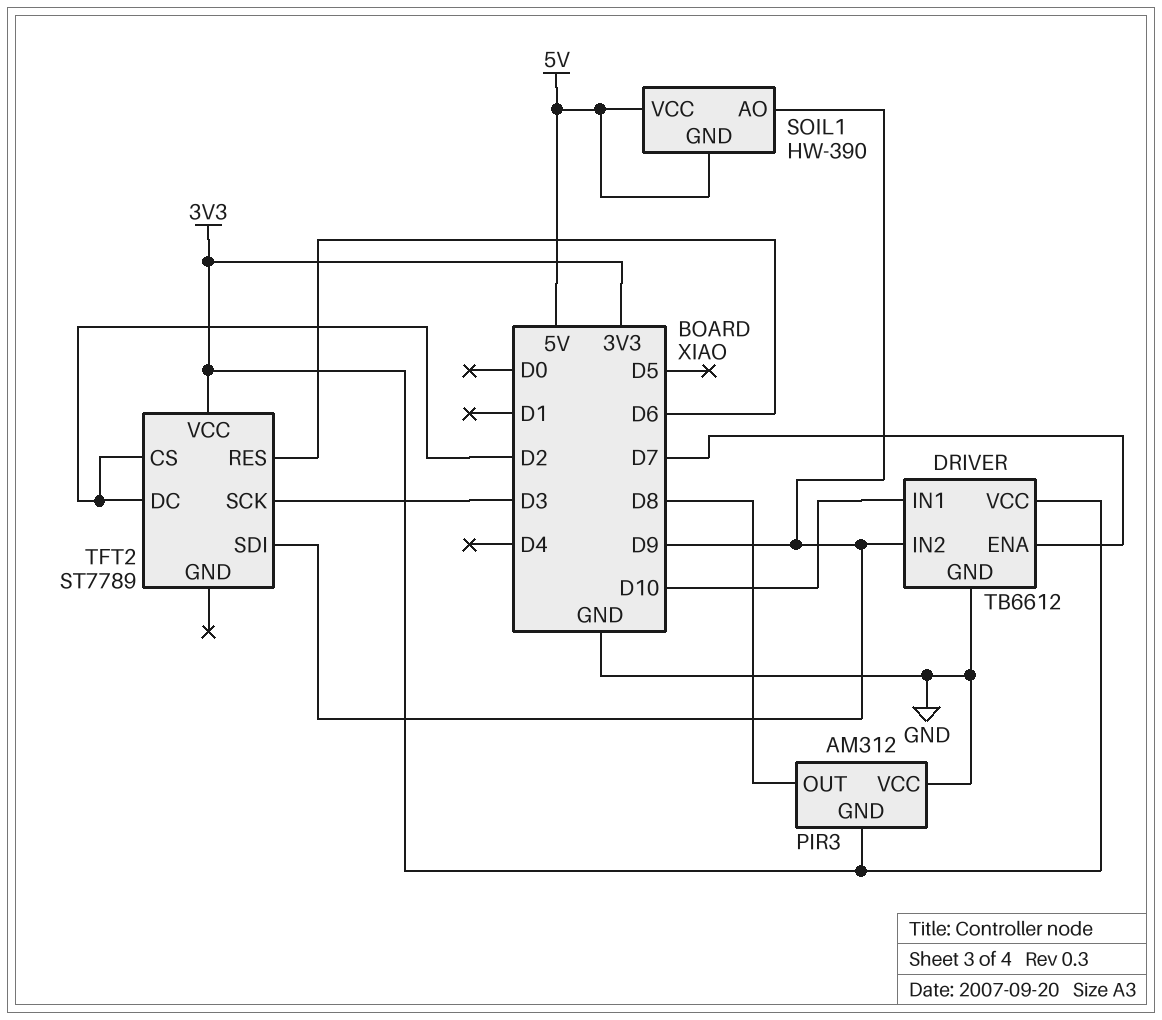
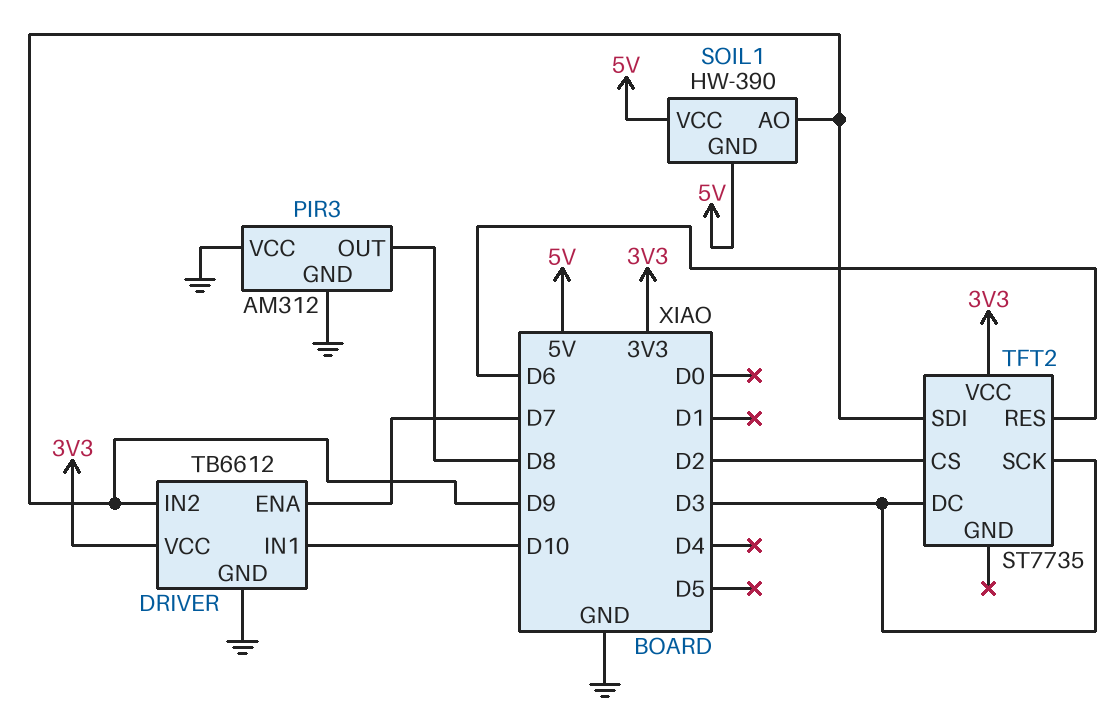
PIR3 pin GND: 3V3 -> GND
TFT2: ST7789 -> ST7735
TFT2 pin DC: D2 -> D3

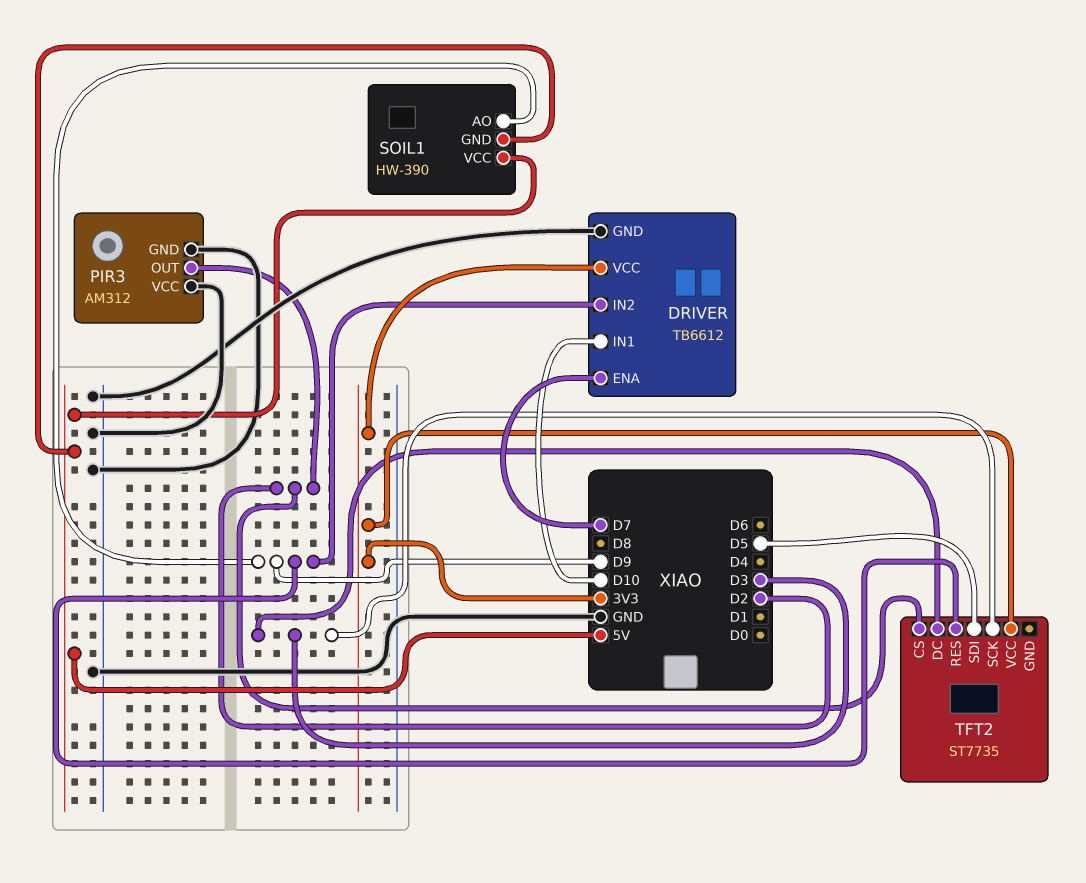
PIR3 pin OUT: D8 -> D2
TFT2 pin RES: D6 -> D9
TFT2 pin SDI: D9 -> D5

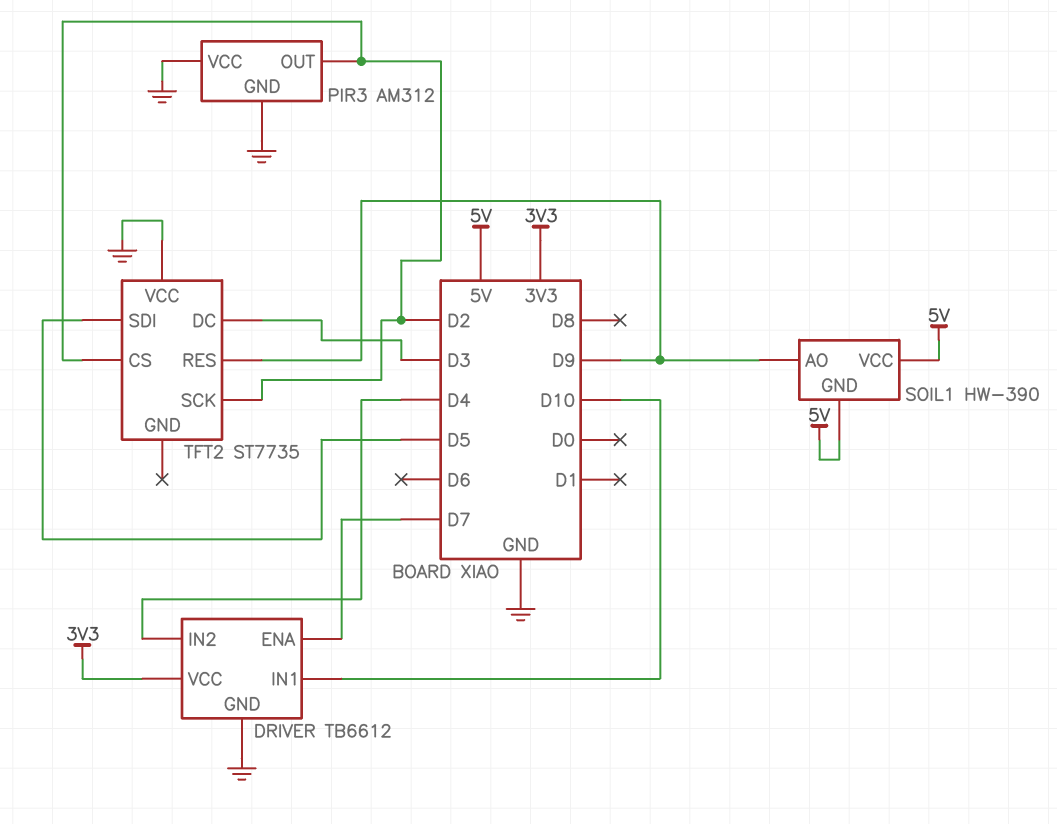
DRIVER pin IN2: D9 -> D4
TFT2 pin SCK: D3 -> D2
TFT2 pin VCC: 3V3 -> GND

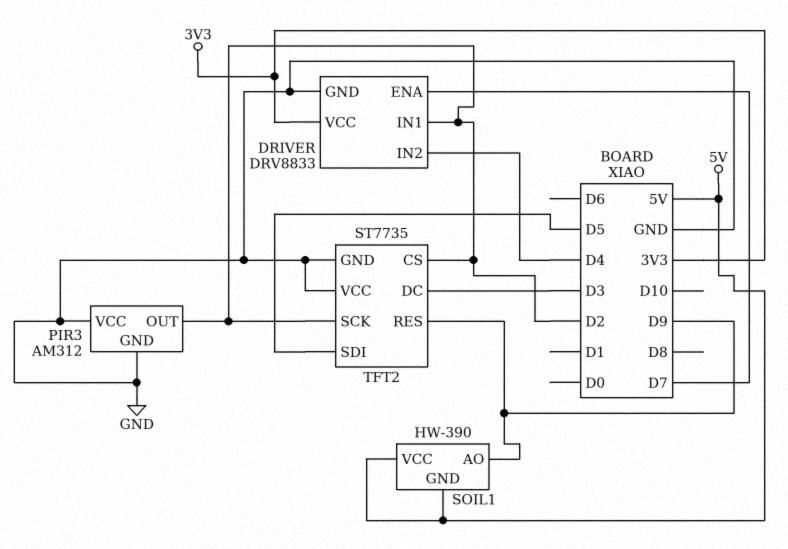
DRIVER: TB6612 -> DRV8833
DRIVER pin IN1: D10 -> D2
TFT2 pin GND: none -> GND

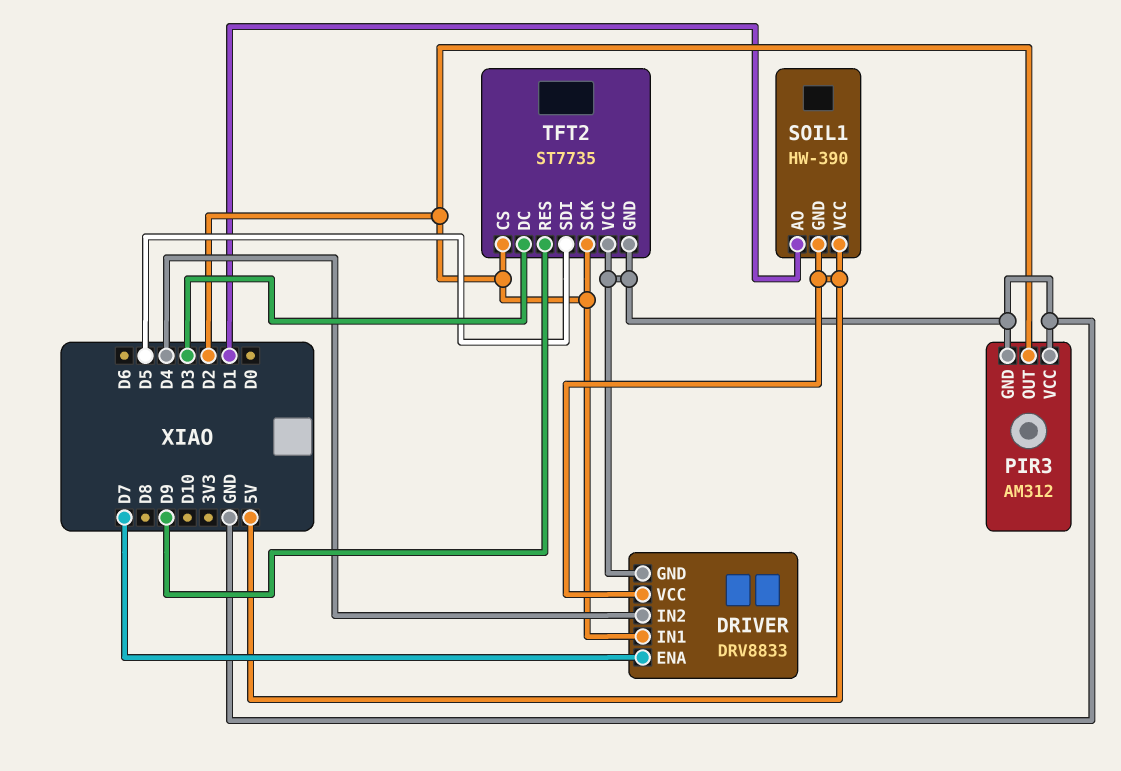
DRIVER pin VCC: 3V3 -> 5V
SOIL1 pin AO: D9 -> D1

